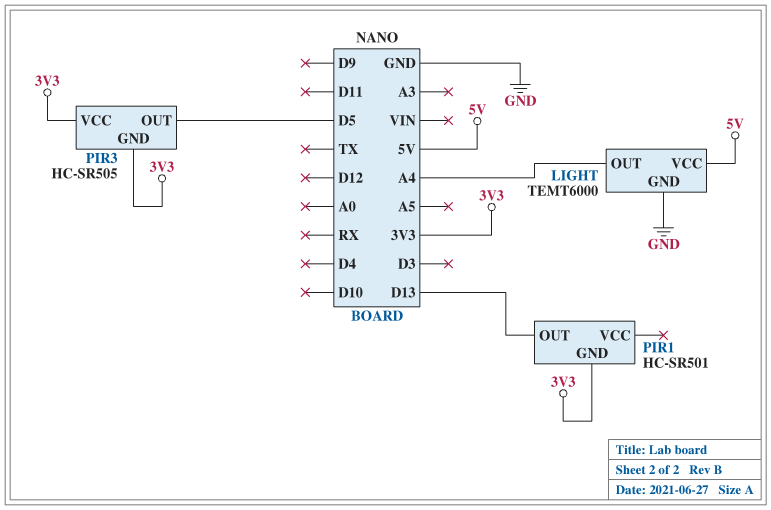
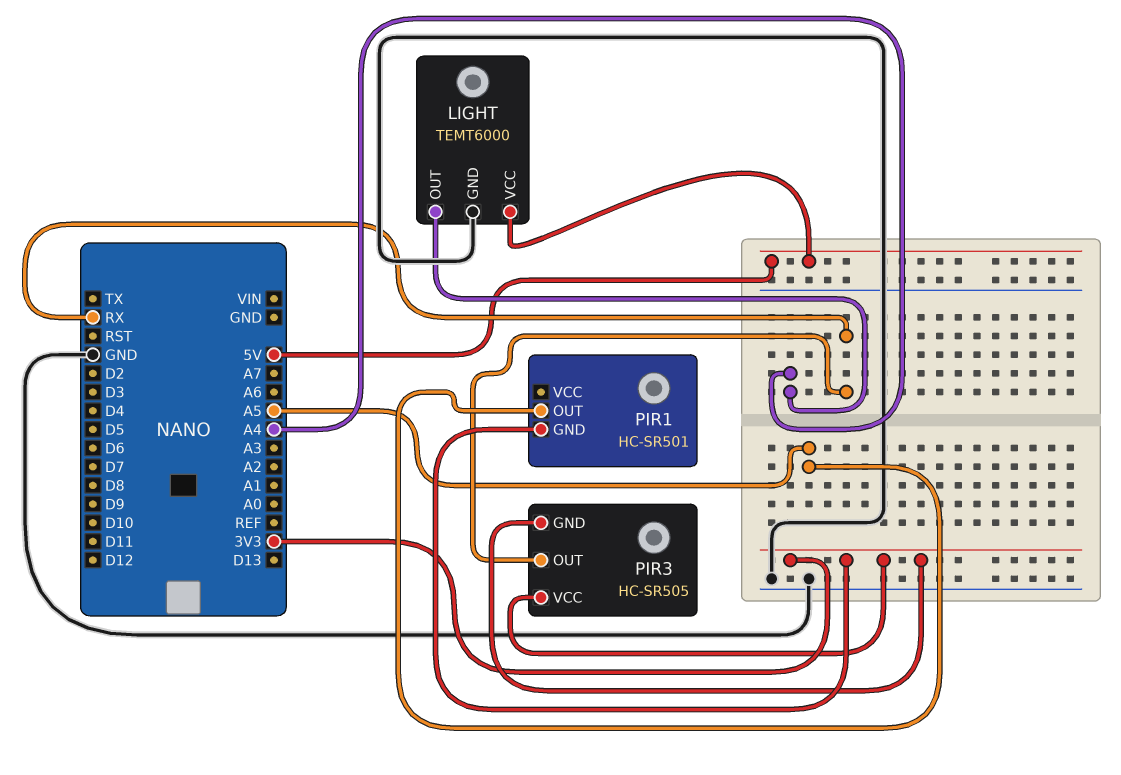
PIR1 pin OUT: D13 -> A5
PIR3 pin OUT: D5 -> RX

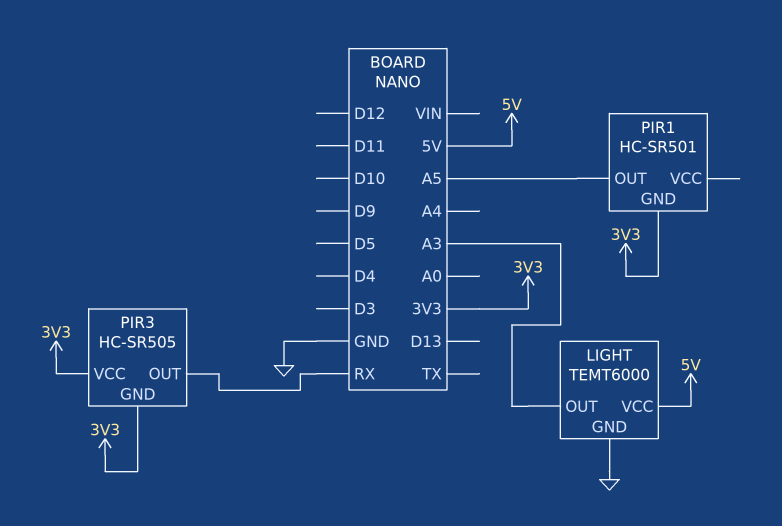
LIGHT pin OUT: A4 -> A3

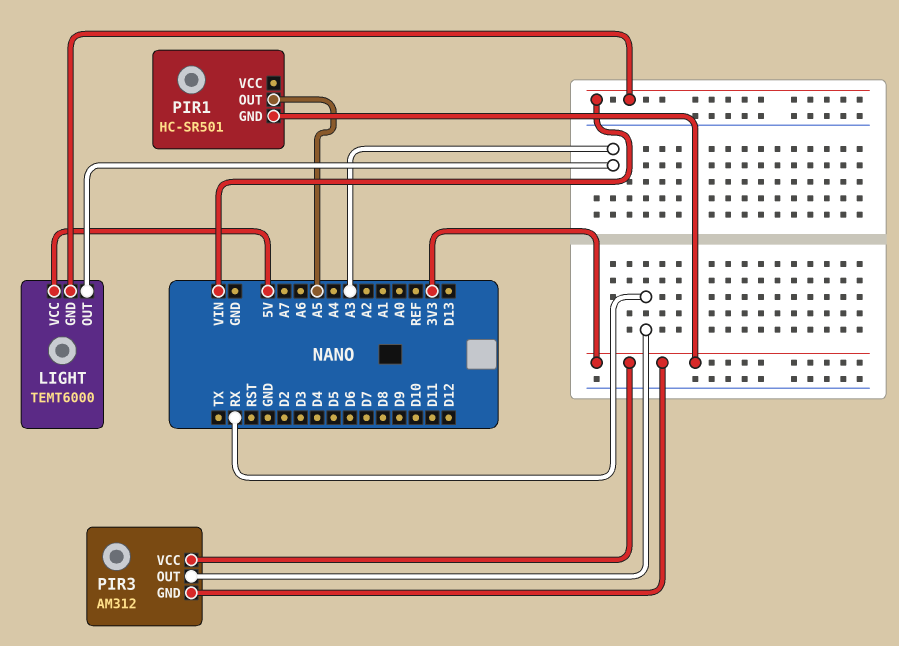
LIGHT pin GND: GND -> VIN
PIR3: HC-SR505 -> AM312

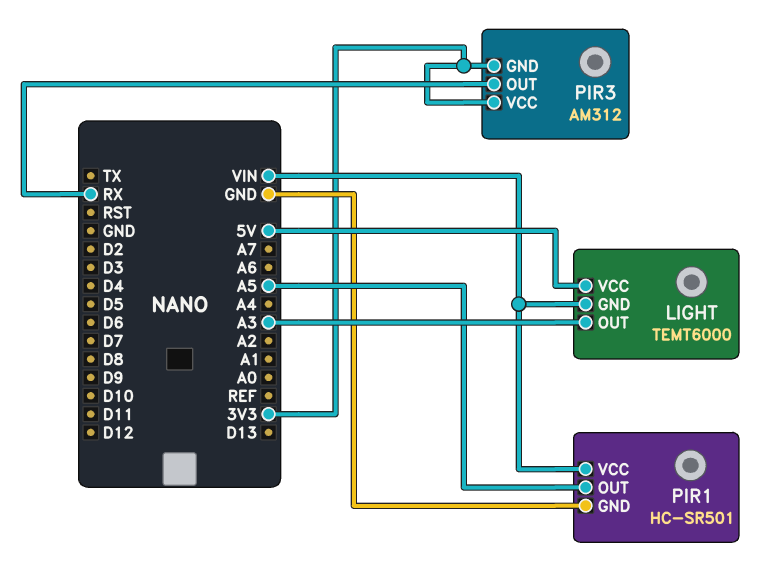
PIR1 pin GND: 3V3 -> GND
PIR1 pin VCC: none -> VIN

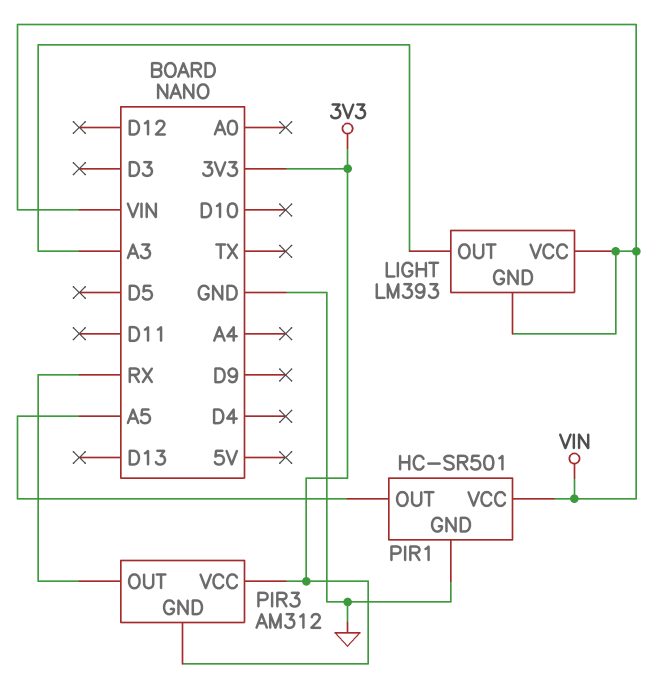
LIGHT: TEMT6000 -> LM393
LIGHT pin VCC: 5V -> VIN

